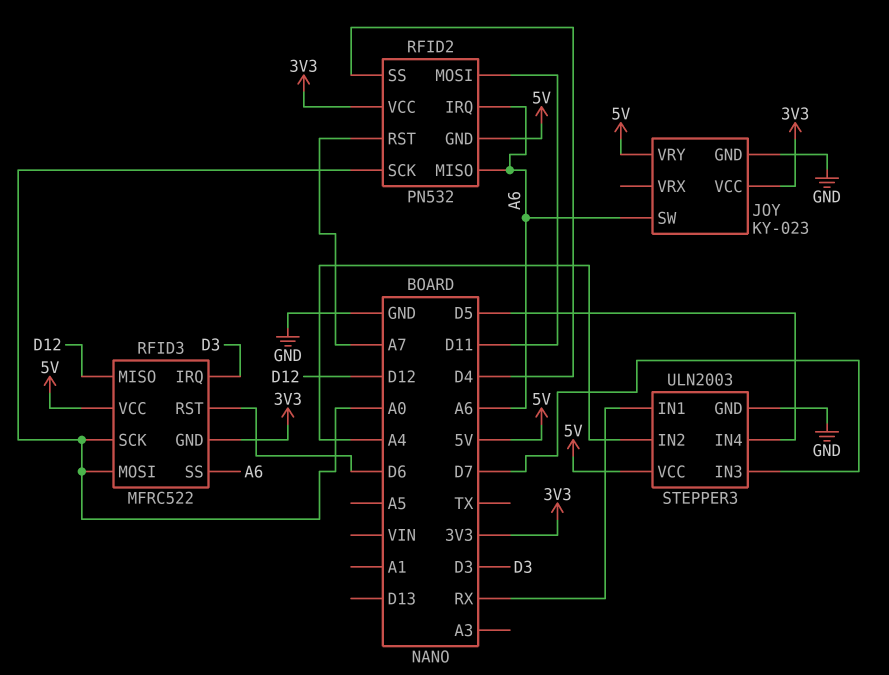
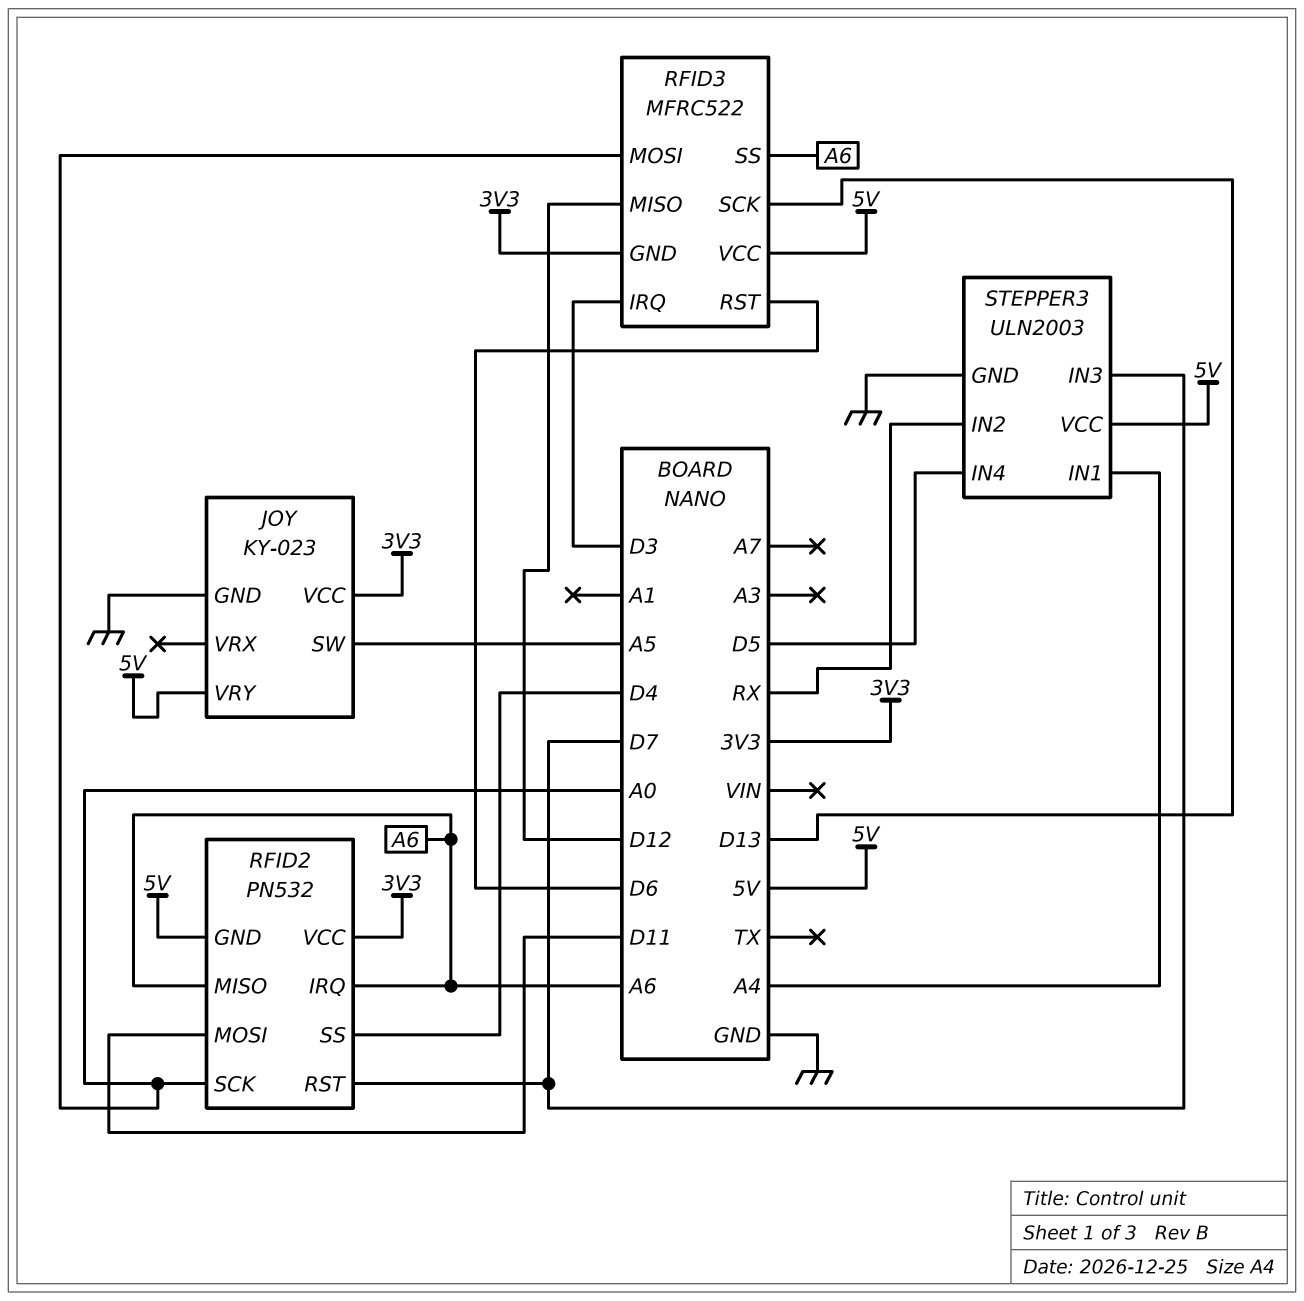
JOY pin SW: A6 -> A5
RFID2 pin RST: A7 -> D7
RFID3 pin SCK: A0 -> D13
STEPPER3 pin IN1: RX -> A4
STEPPER3 pin IN2: A4 -> RX

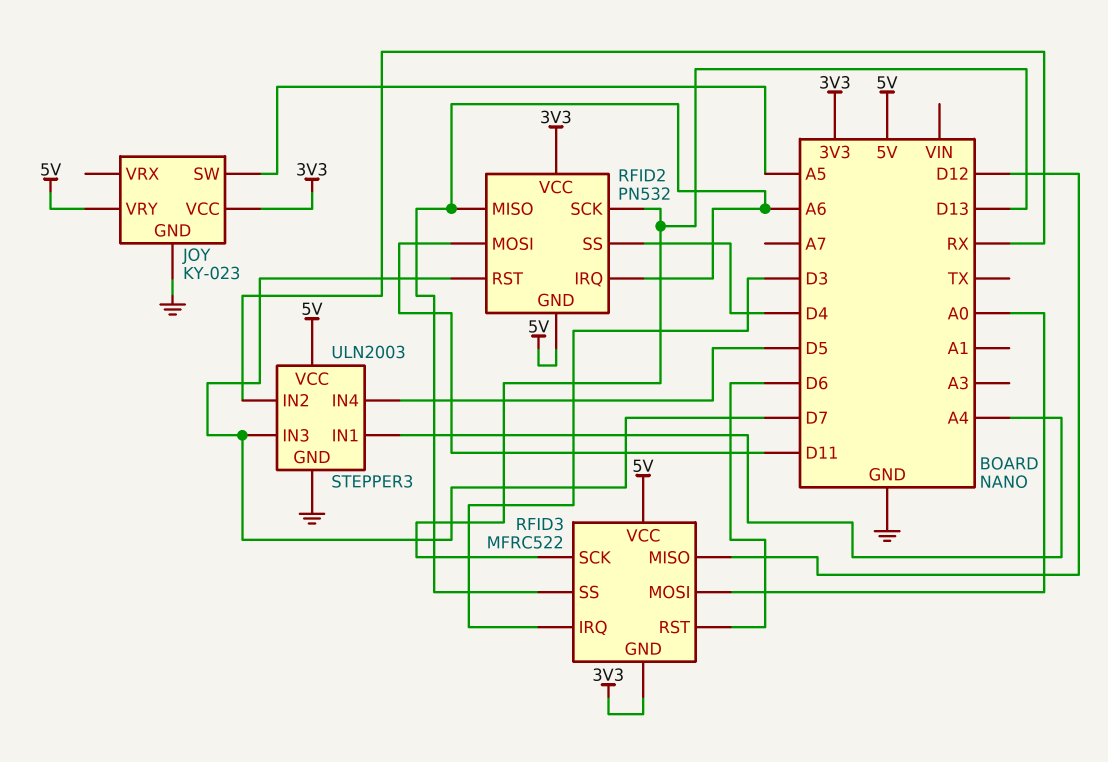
RFID2 pin SCK: A0 -> D13

